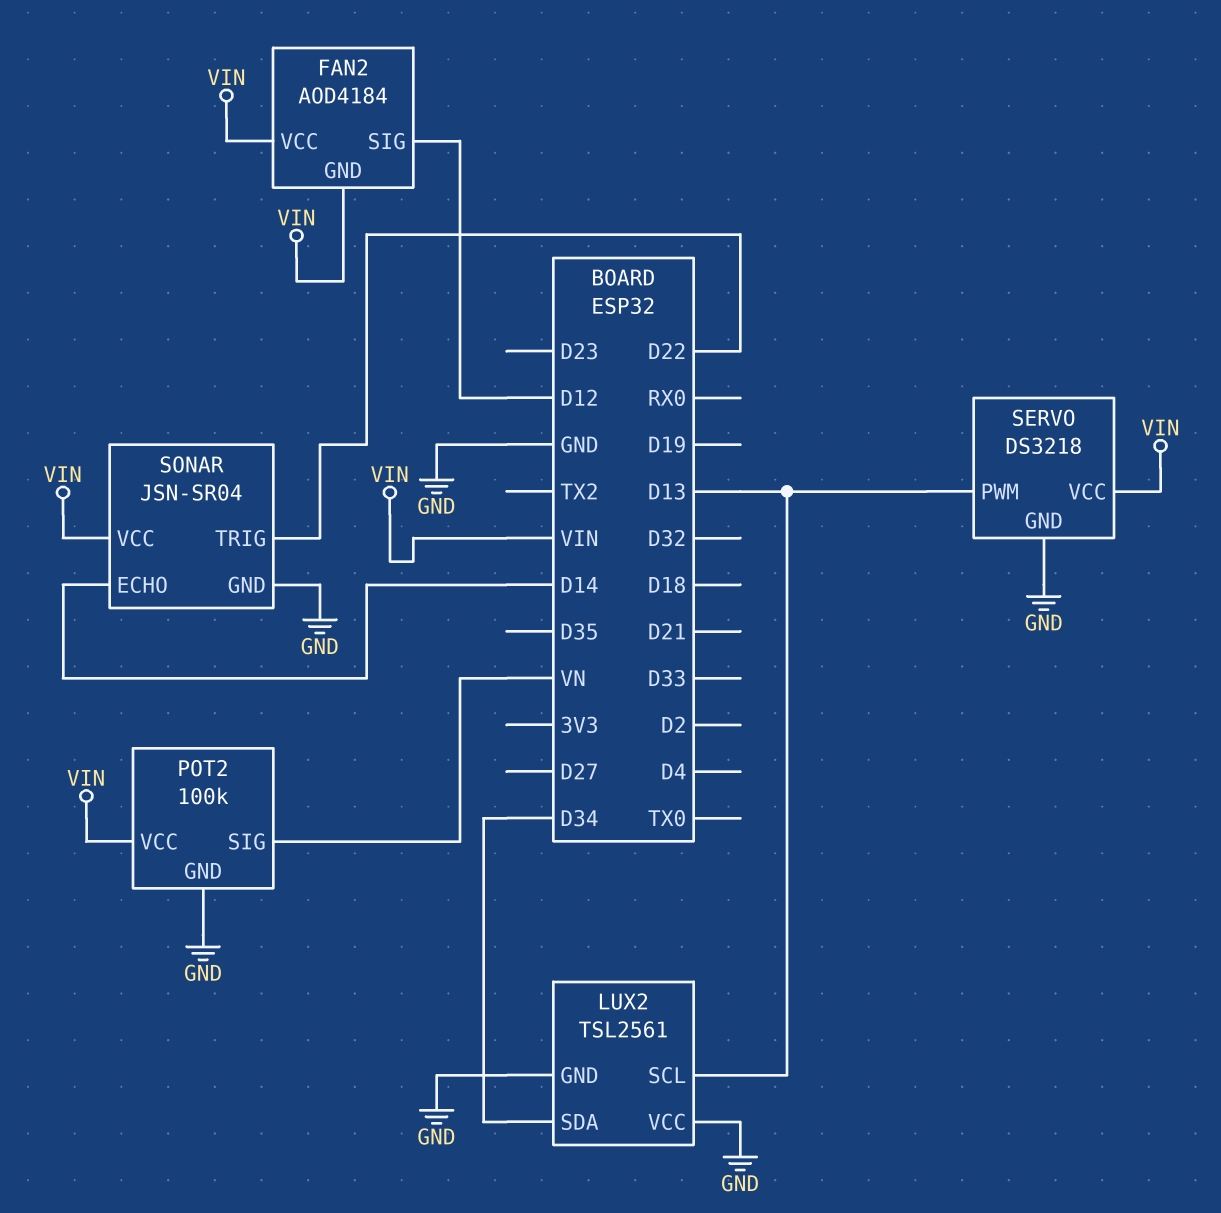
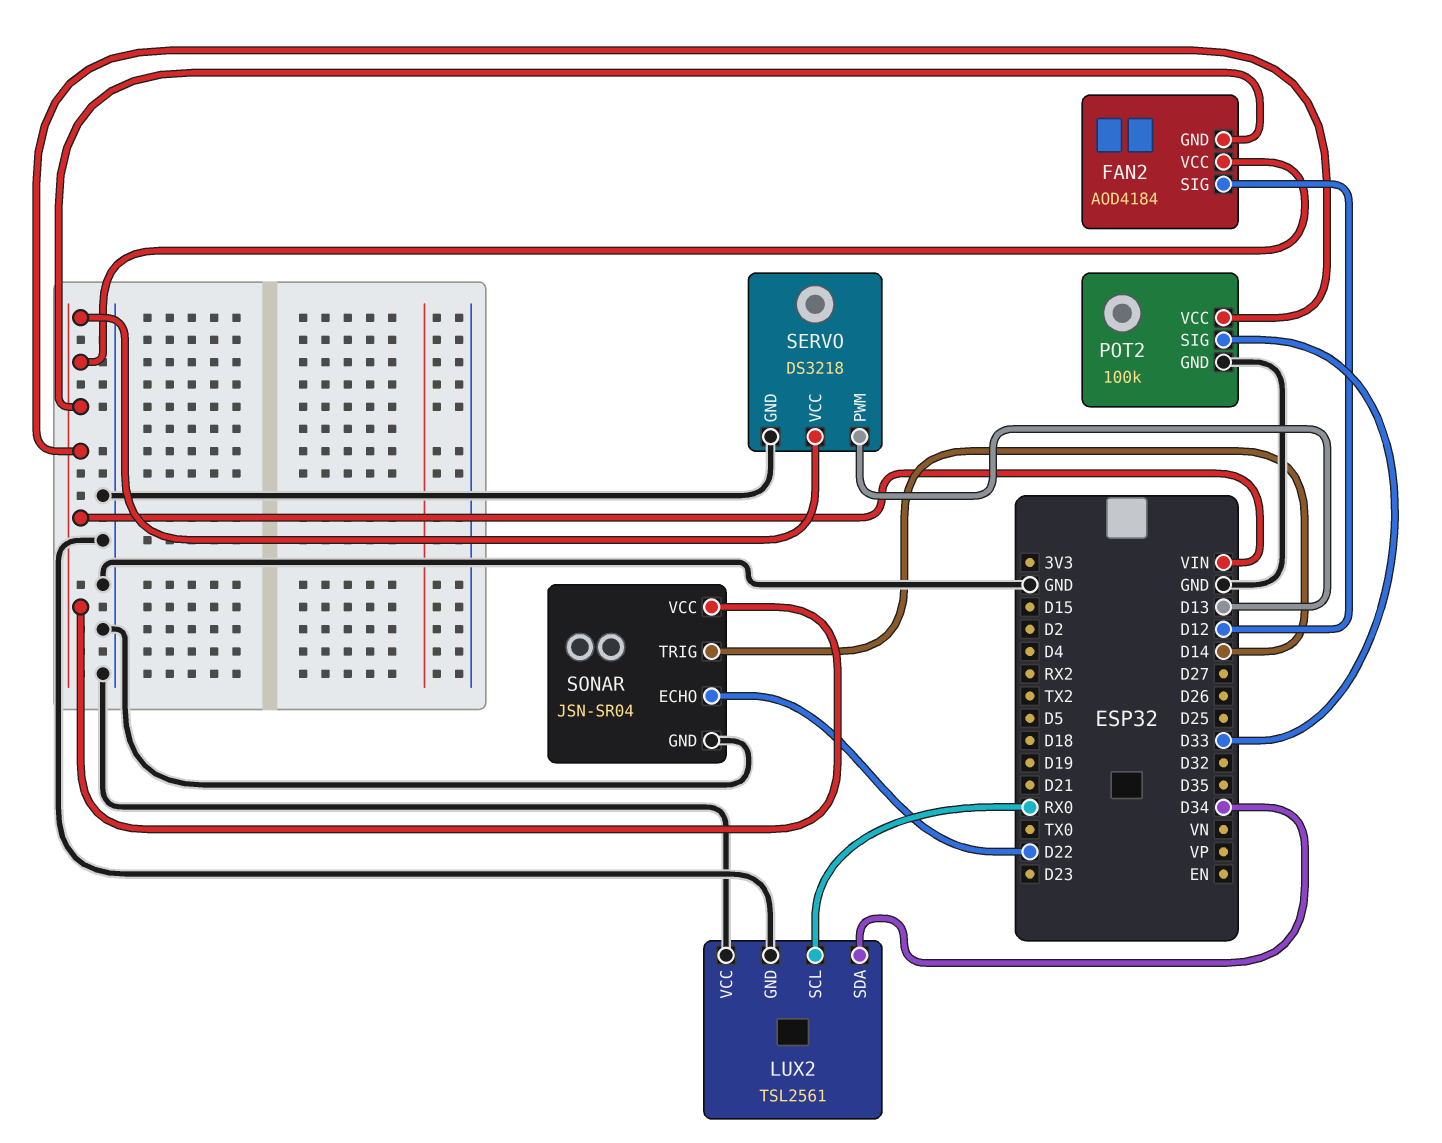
LUX2 pin SCL: D13 -> RX0
POT2 pin SIG: VN -> D33
SONAR pin ECHO: D14 -> D22
SONAR pin TRIG: D22 -> D14

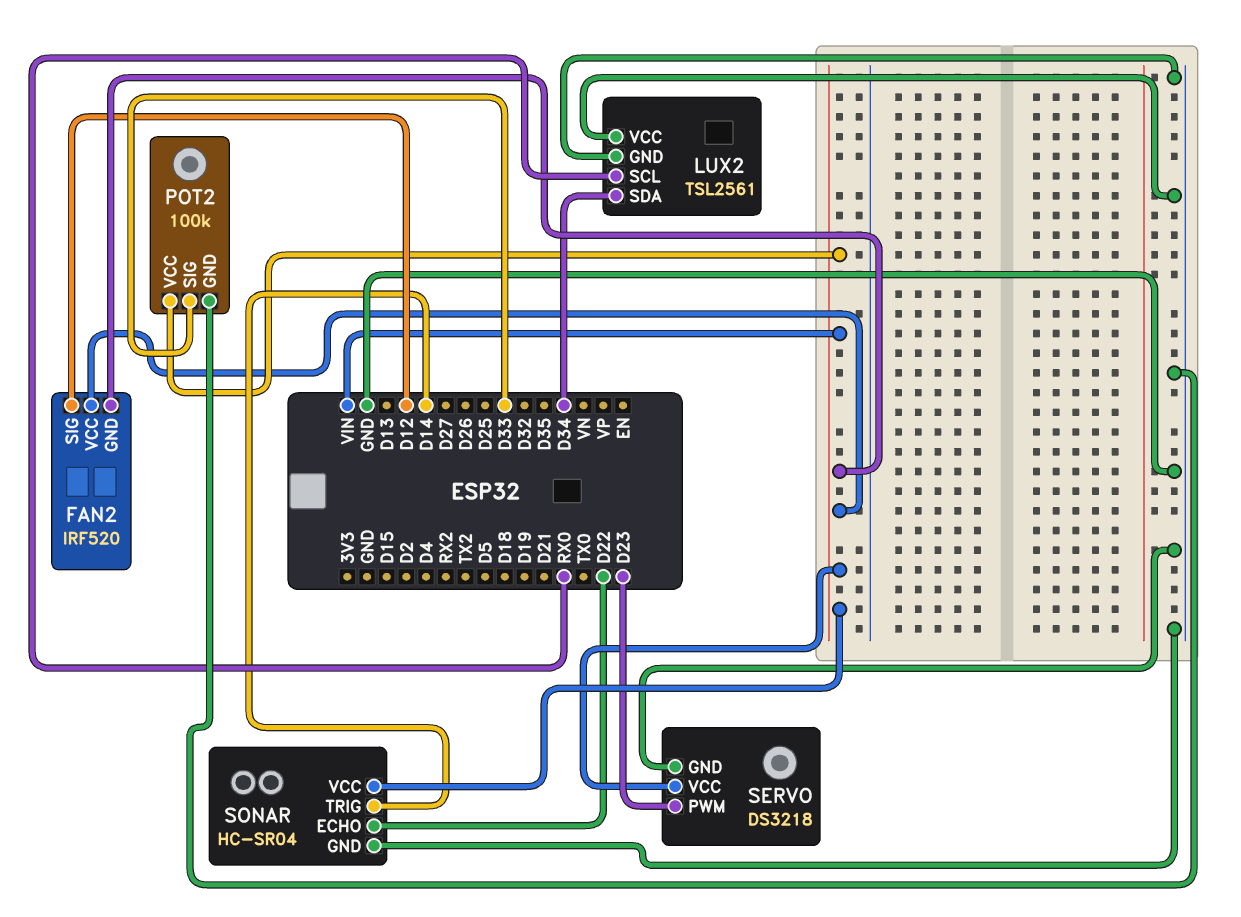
FAN2: AOD4184 -> IRF520
SERVO pin PWM: D13 -> D23
SONAR: JSN-SR04 -> HC-SR04

